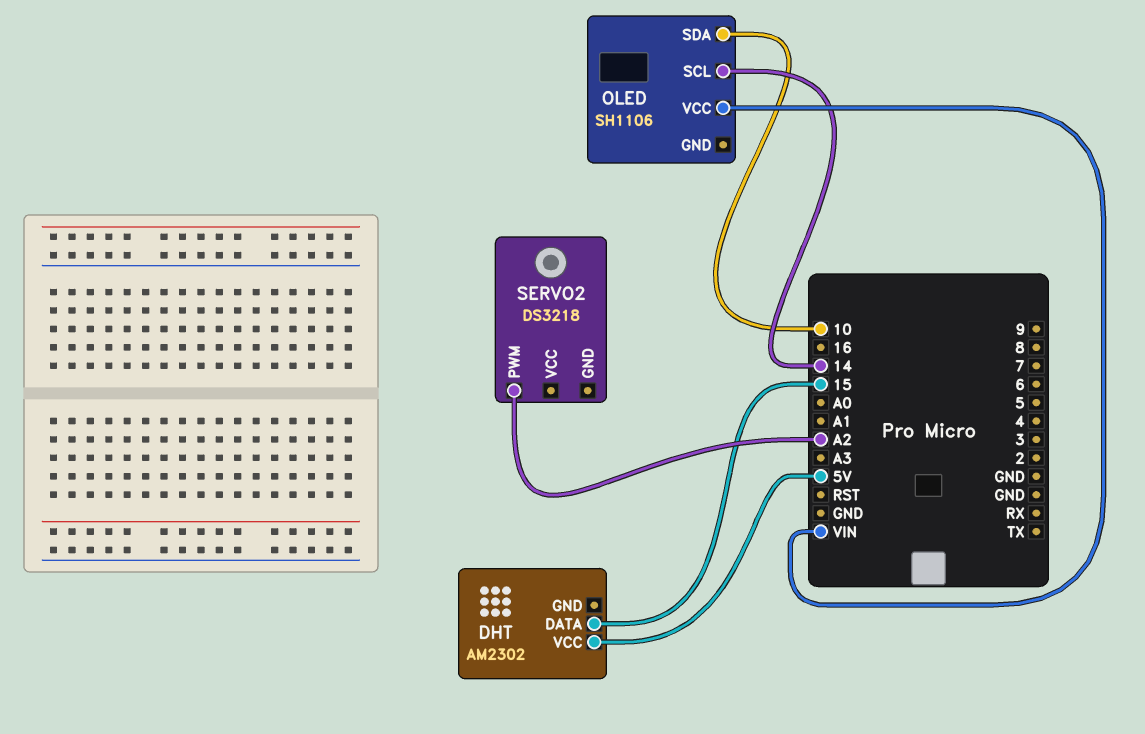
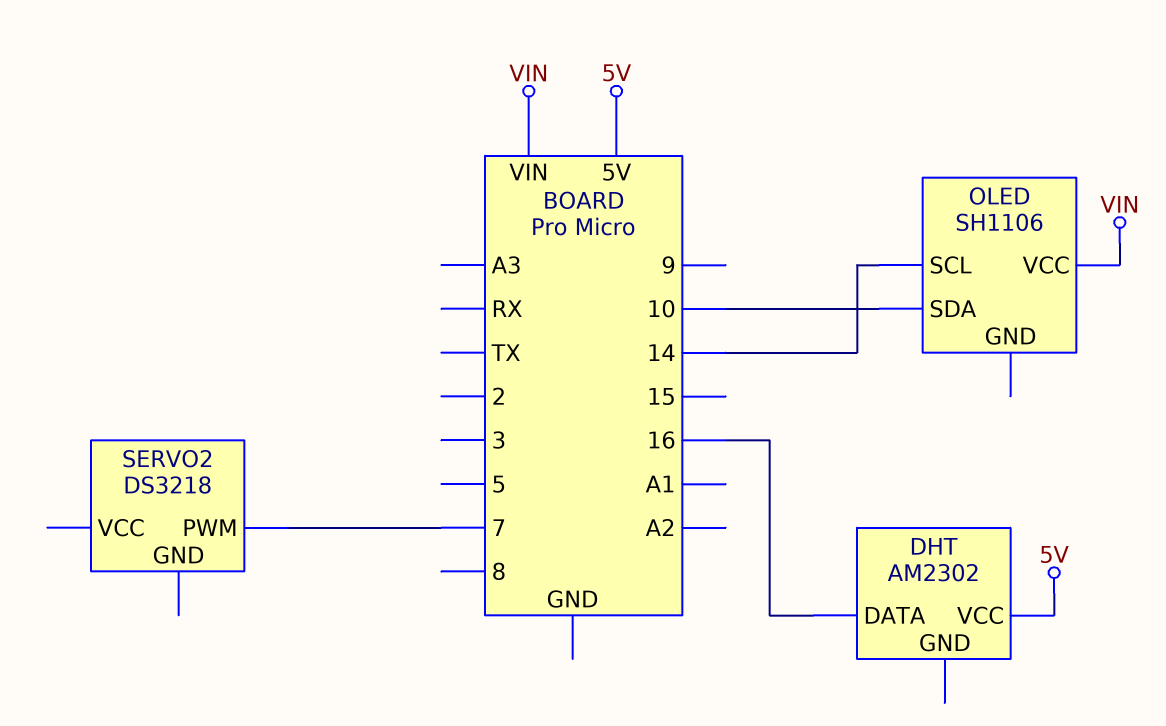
DHT pin DATA: 15 -> 16
SERVO2 pin PWM: A2 -> 7

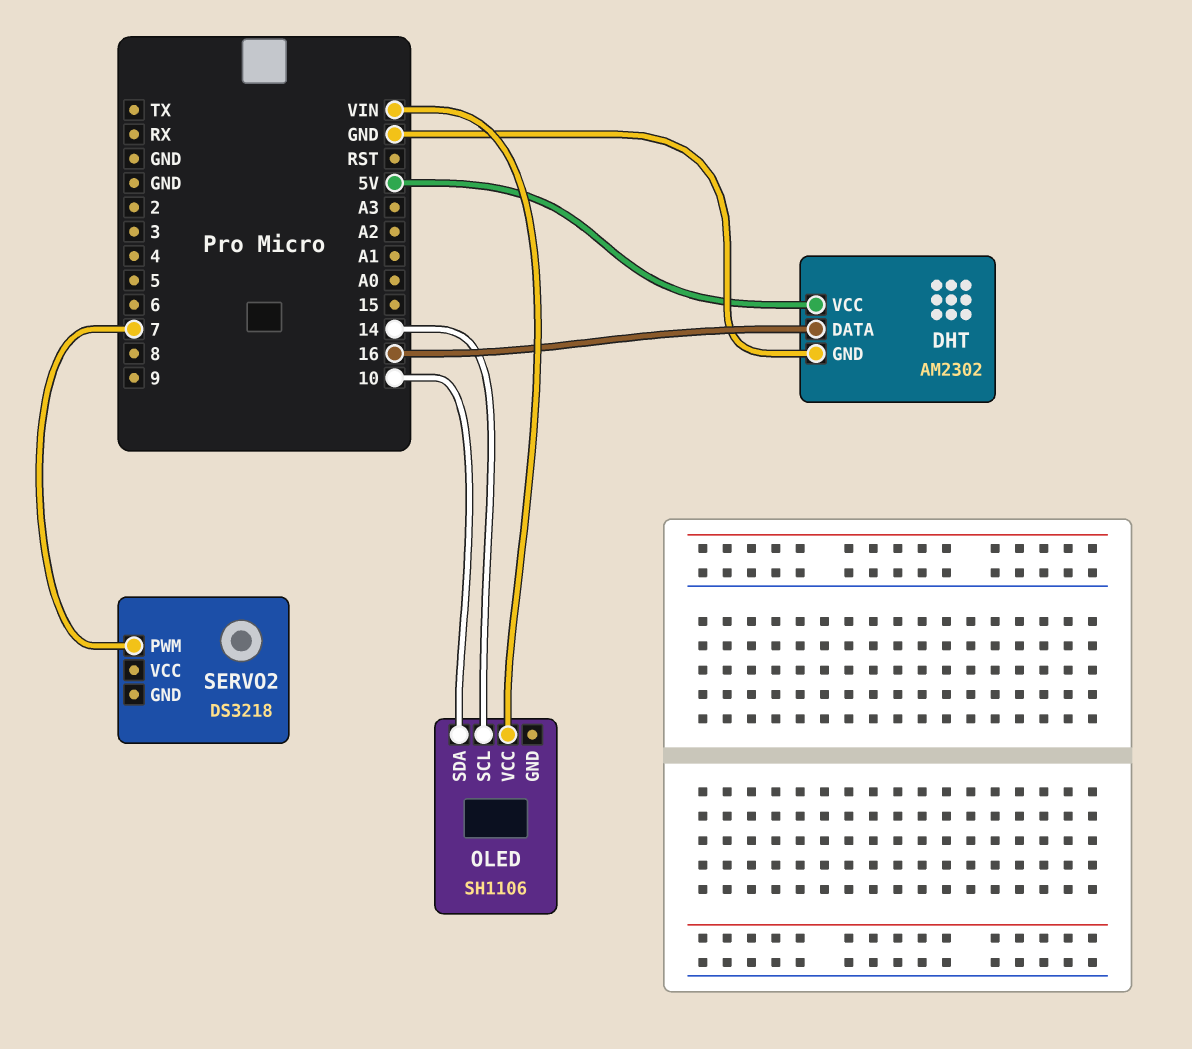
DHT pin GND: none -> GND

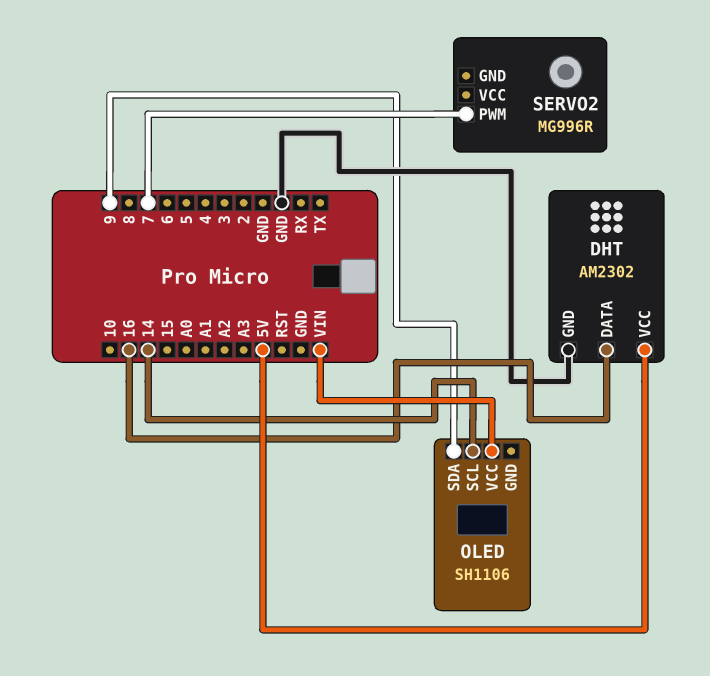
OLED pin SDA: 10 -> 9
SERVO2: DS3218 -> MG996R

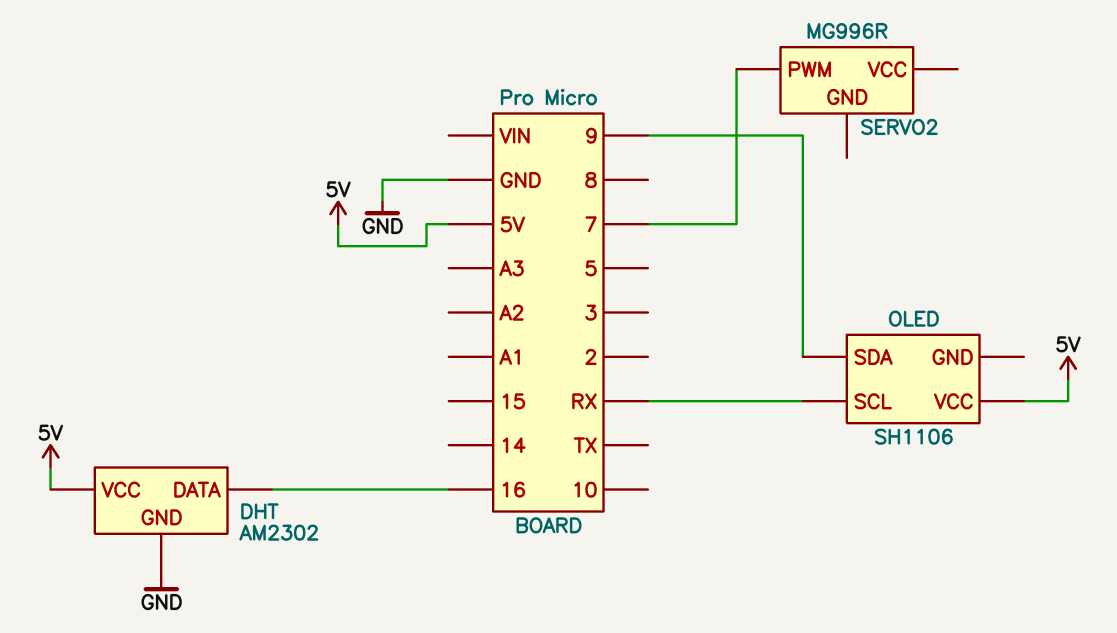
OLED pin SCL: 14 -> RX
OLED pin VCC: VIN -> 5V

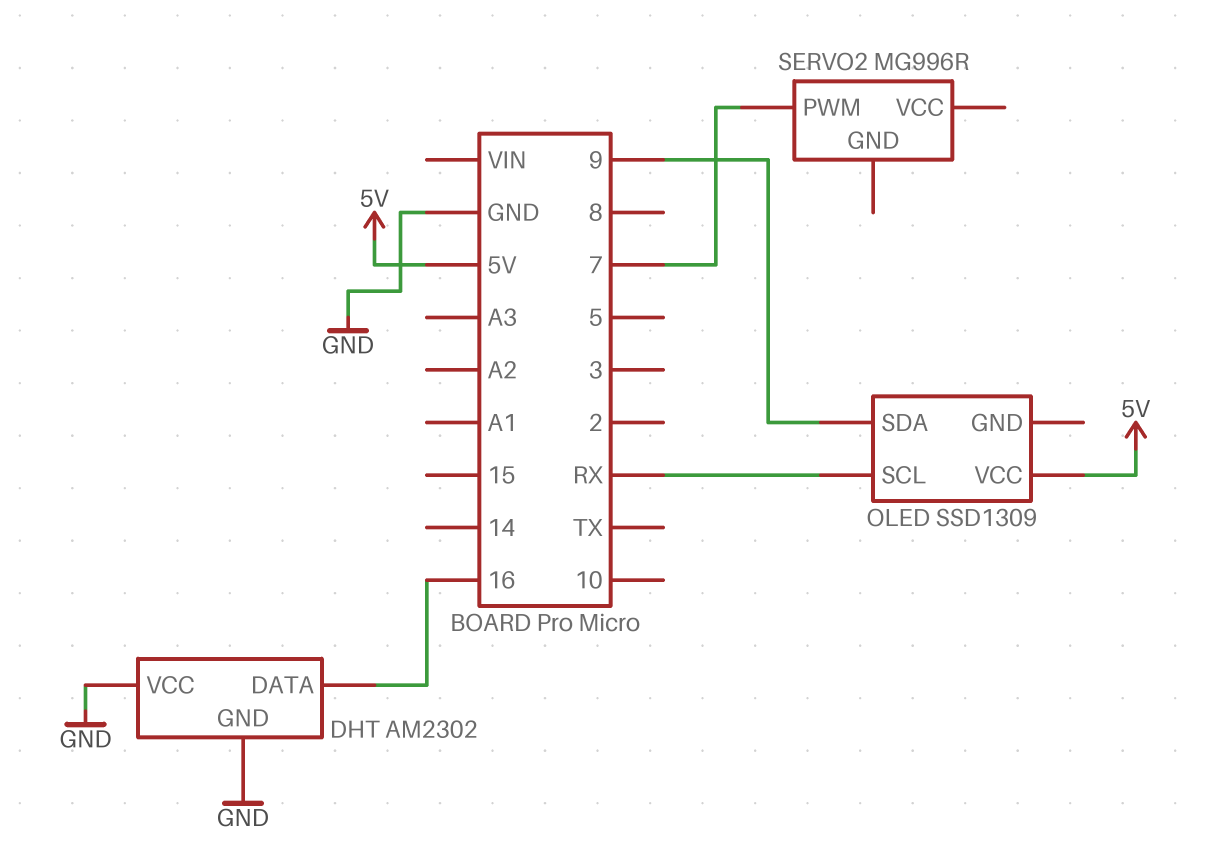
DHT pin VCC: 5V -> GND
OLED: SH1106 -> SSD1309

